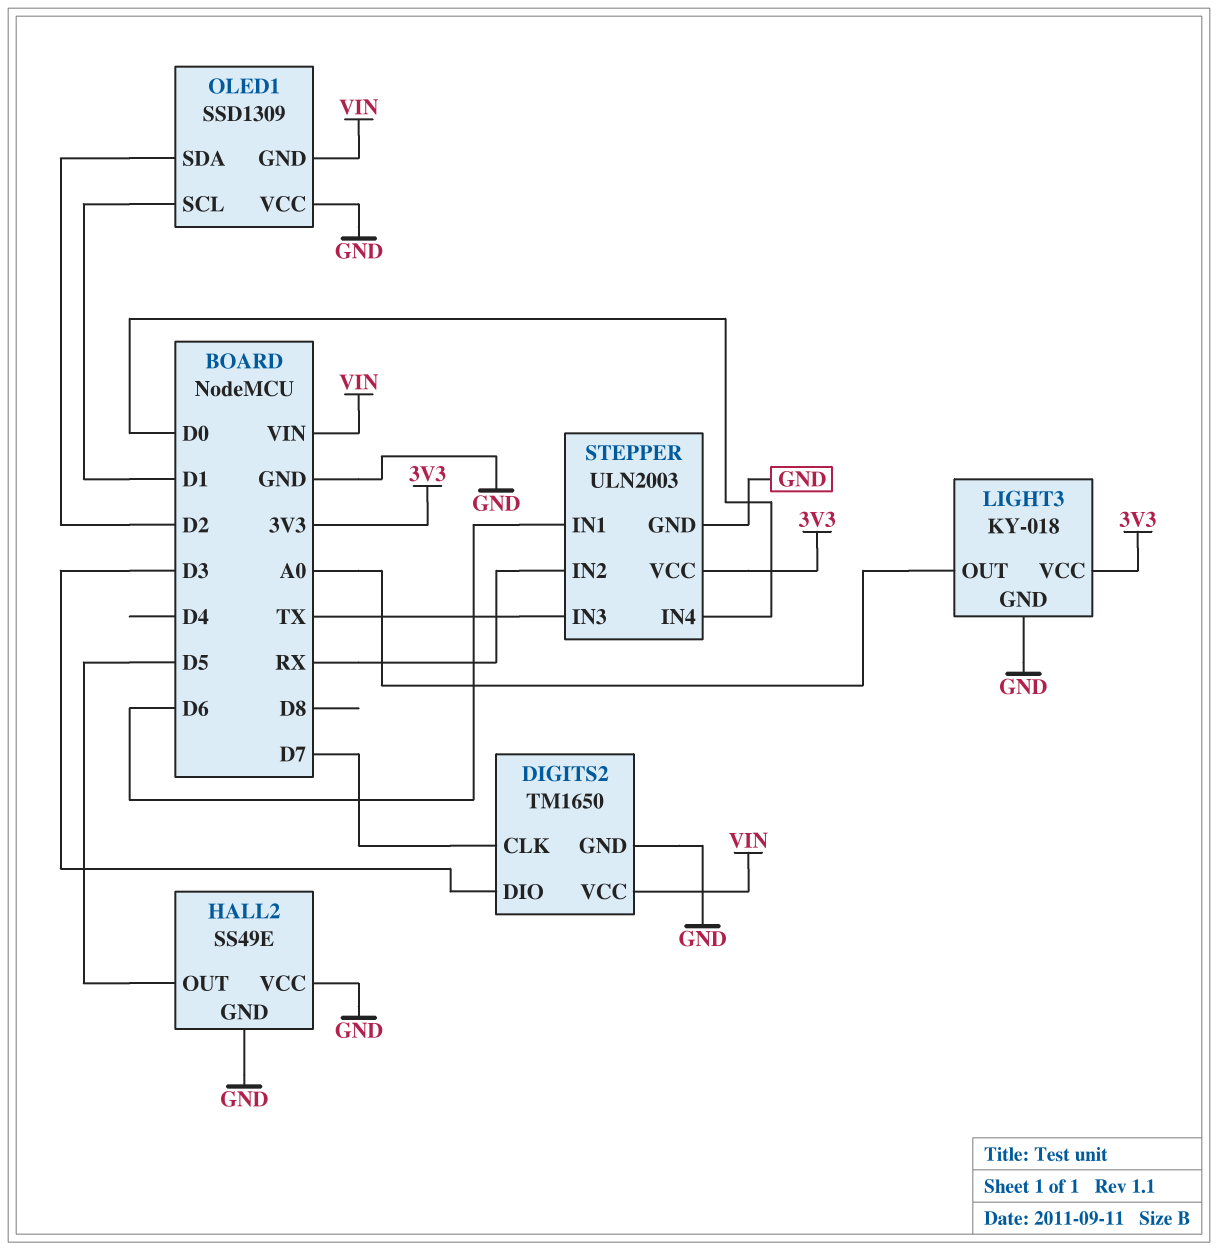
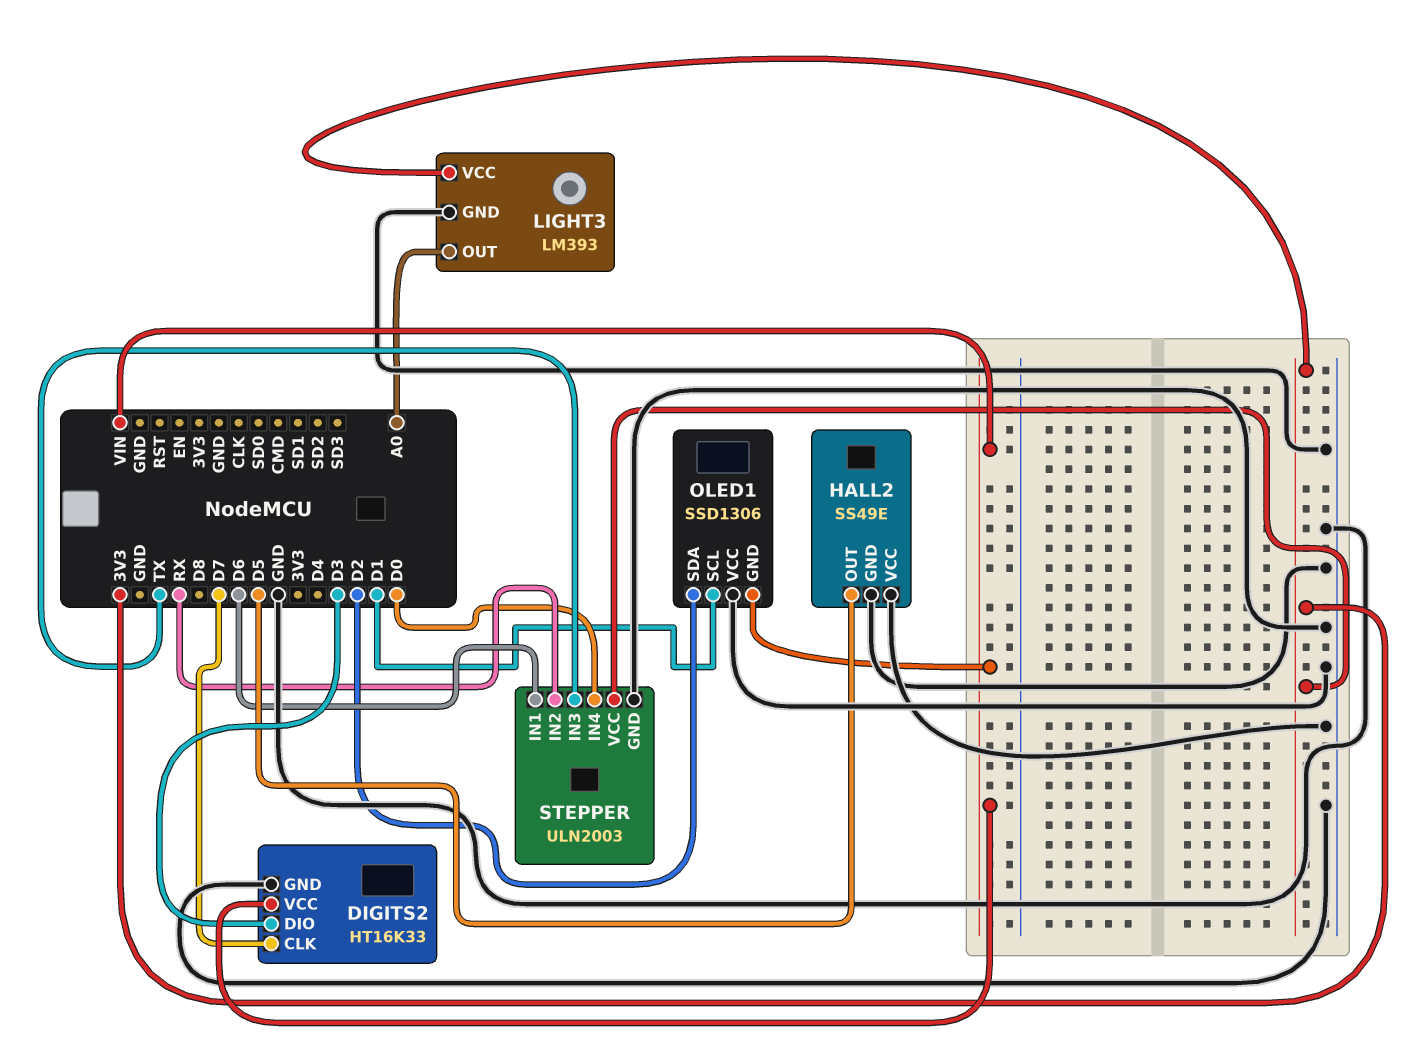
DIGITS2: TM1650 -> HT16K33
LIGHT3: KY-018 -> LM393
OLED1: SSD1309 -> SSD1306

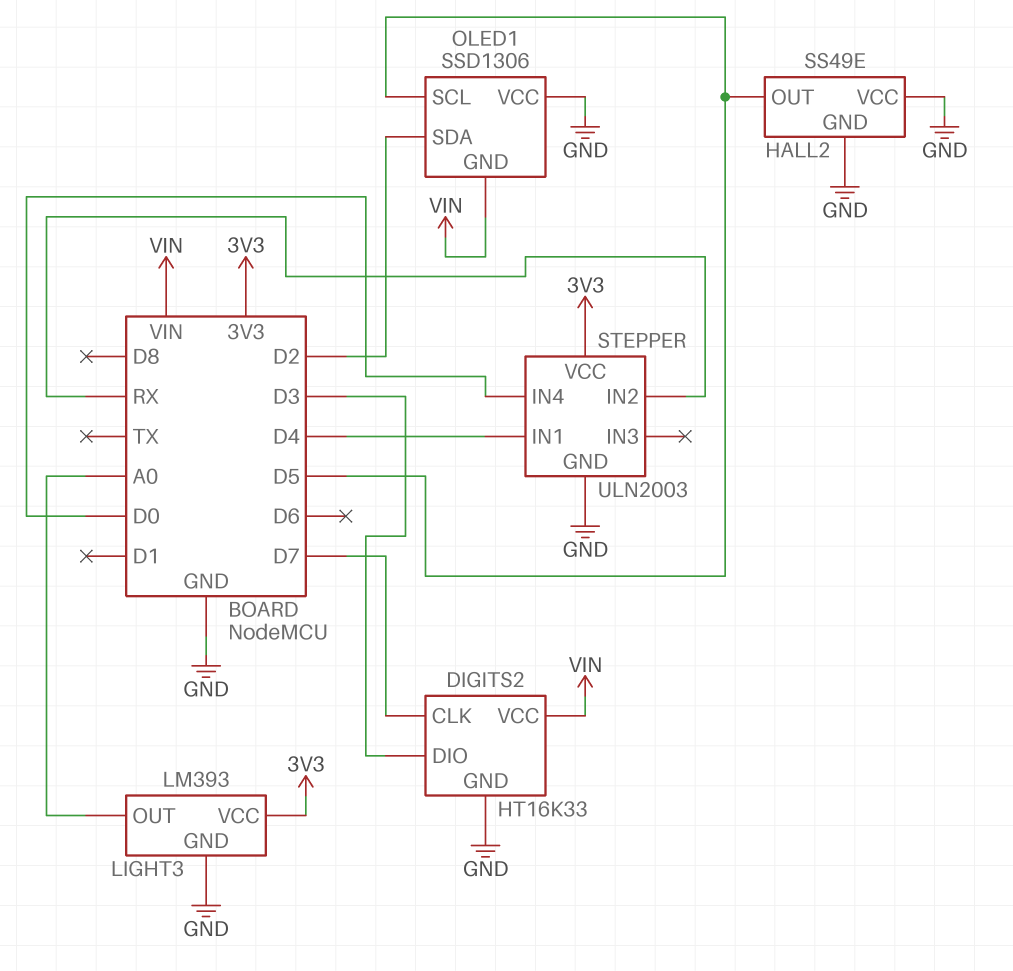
OLED1 pin SCL: D1 -> D5
STEPPER pin IN1: D6 -> D4
STEPPER pin IN3: TX -> none

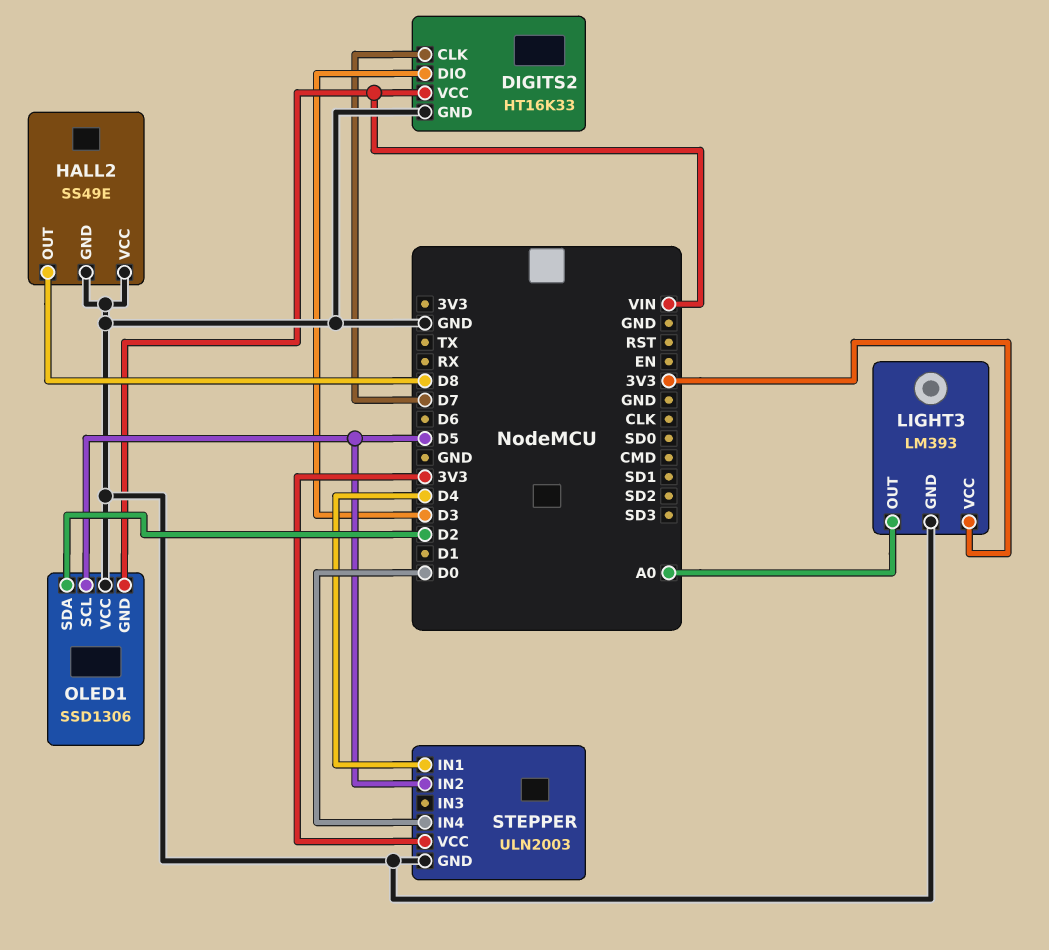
HALL2 pin OUT: D5 -> D8
STEPPER pin IN2: RX -> D5

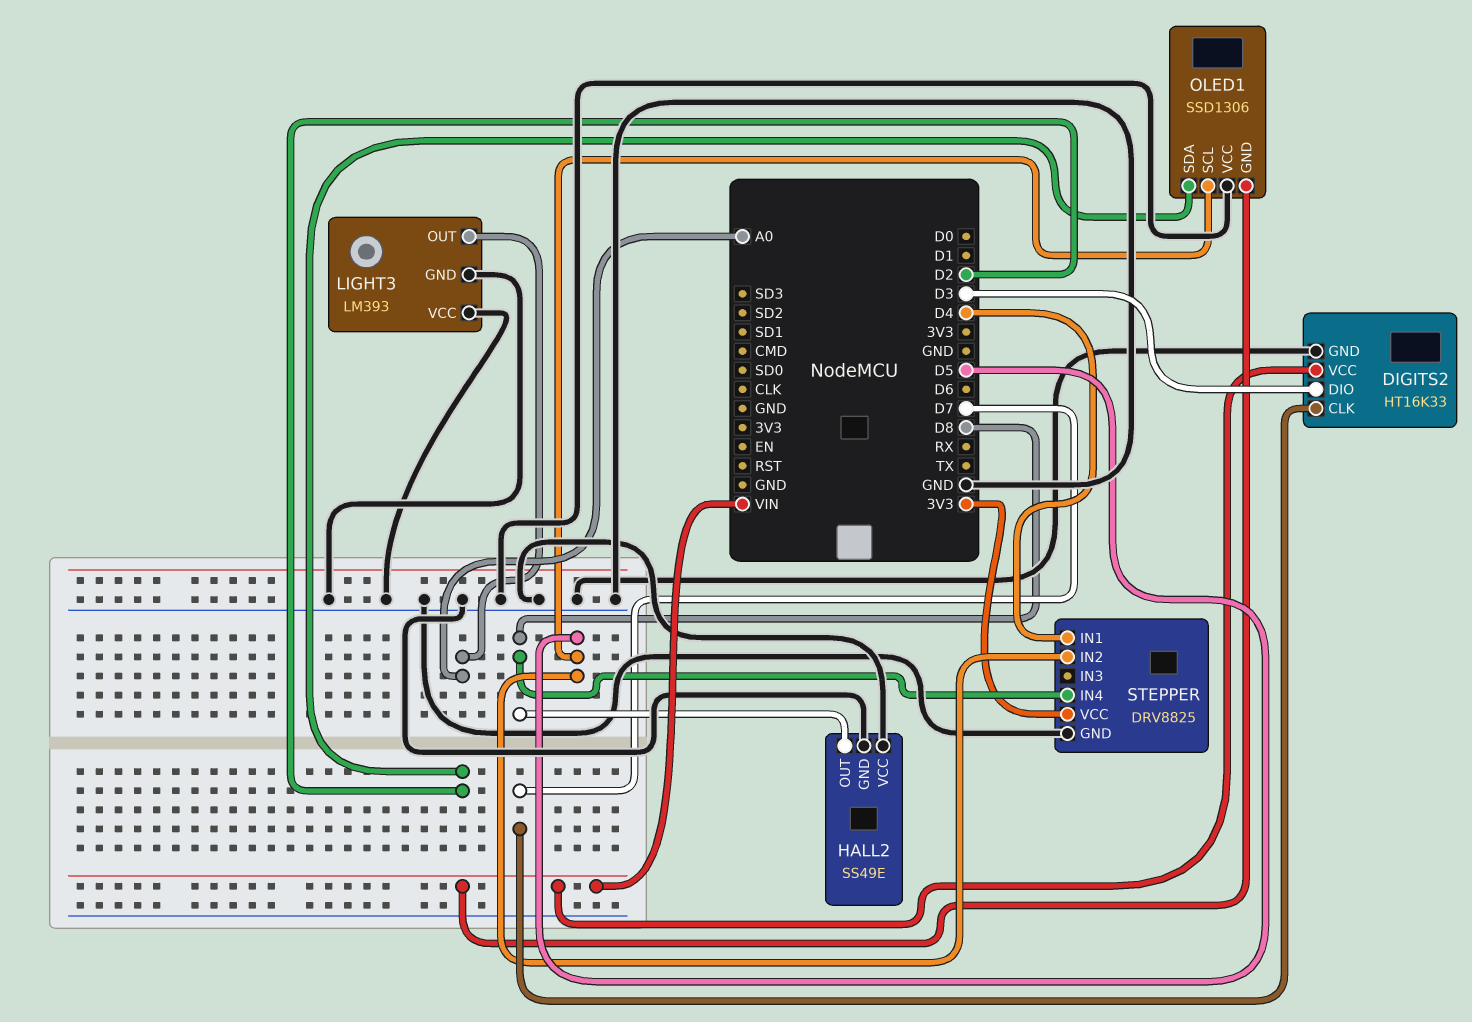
LIGHT3 pin VCC: 3V3 -> GND
STEPPER: ULN2003 -> DRV8825
STEPPER pin IN4: D0 -> D8

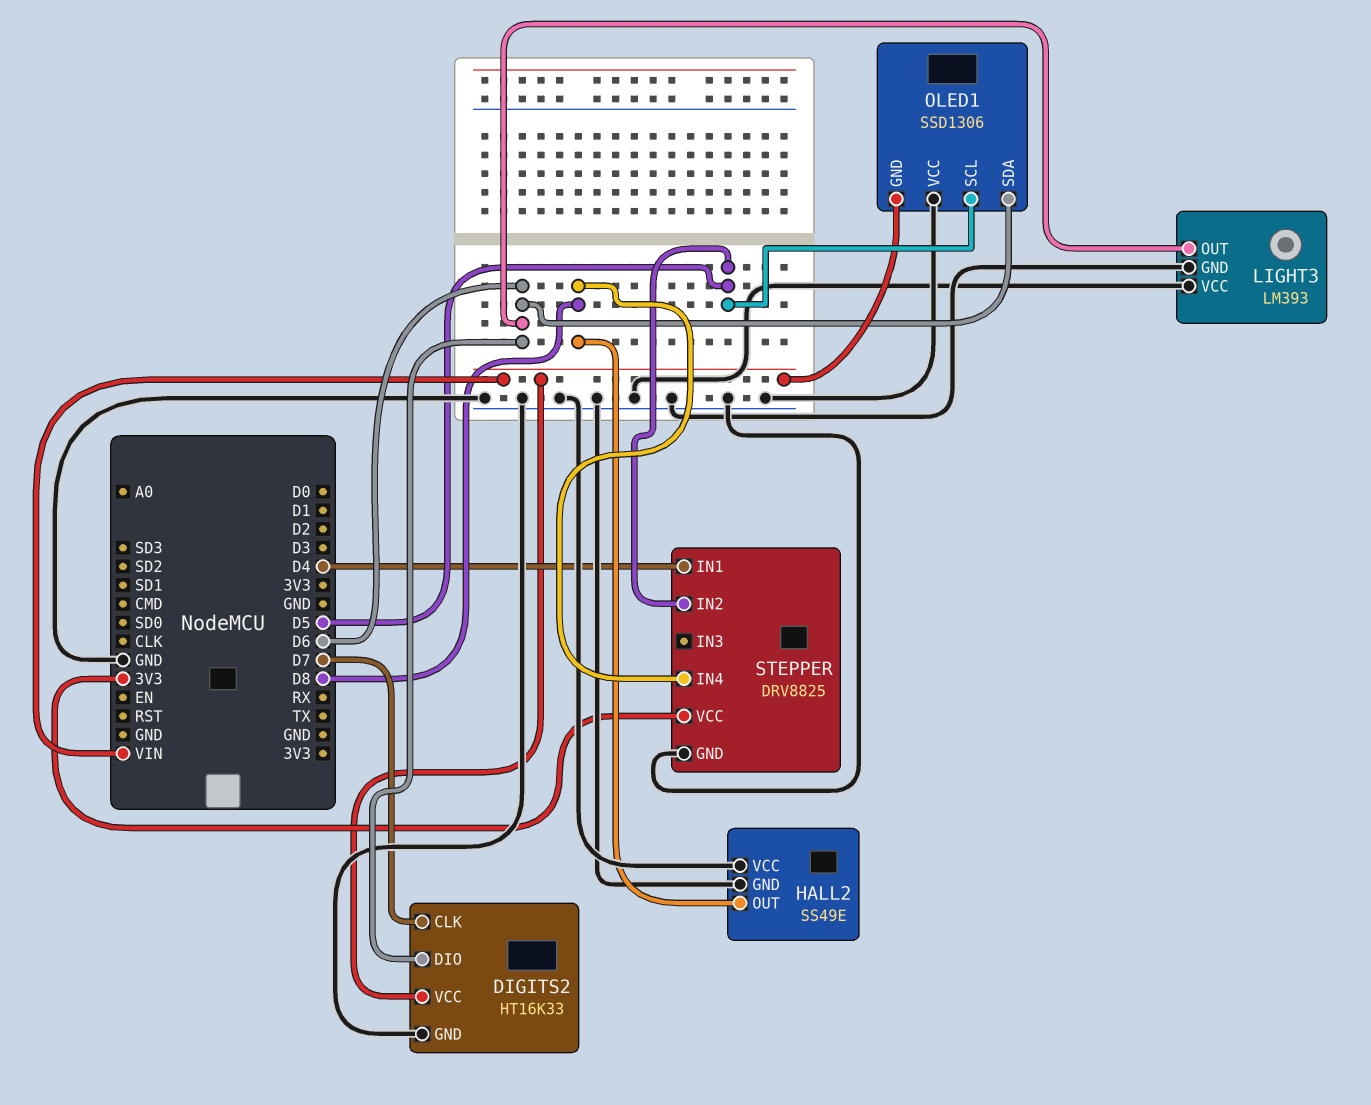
DIGITS2 pin DIO: D3 -> D6
LIGHT3 pin OUT: A0 -> D6
OLED1 pin SDA: D2 -> D6

